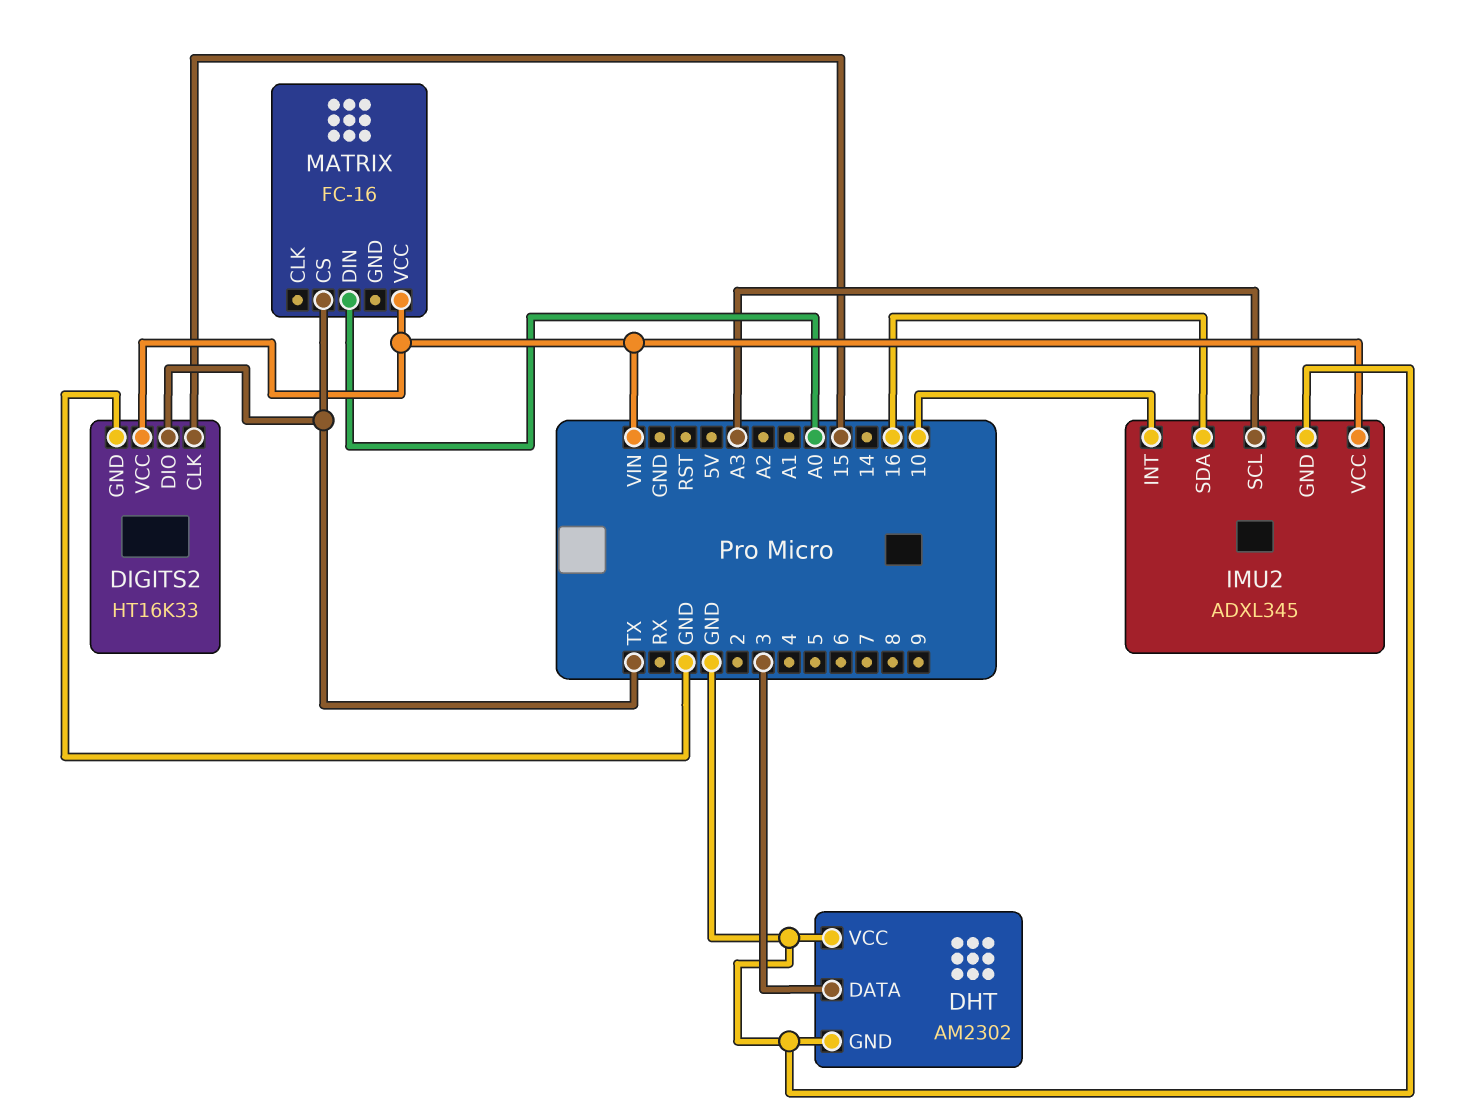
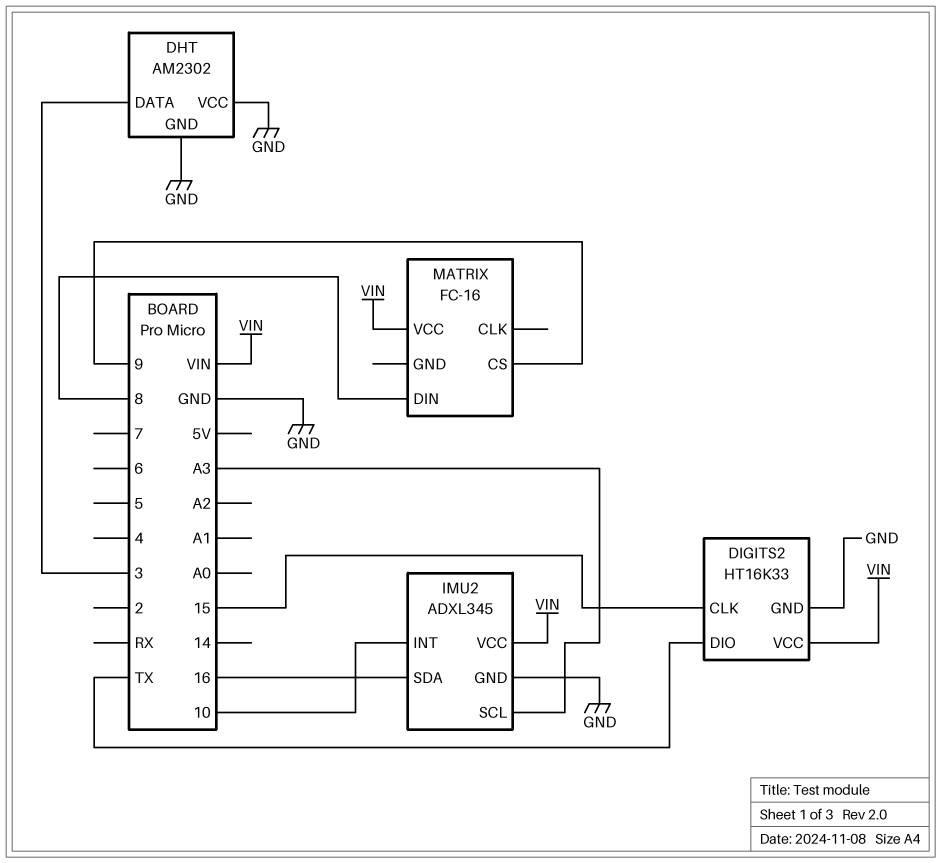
MATRIX pin CS: TX -> 9
MATRIX pin DIN: A0 -> 8

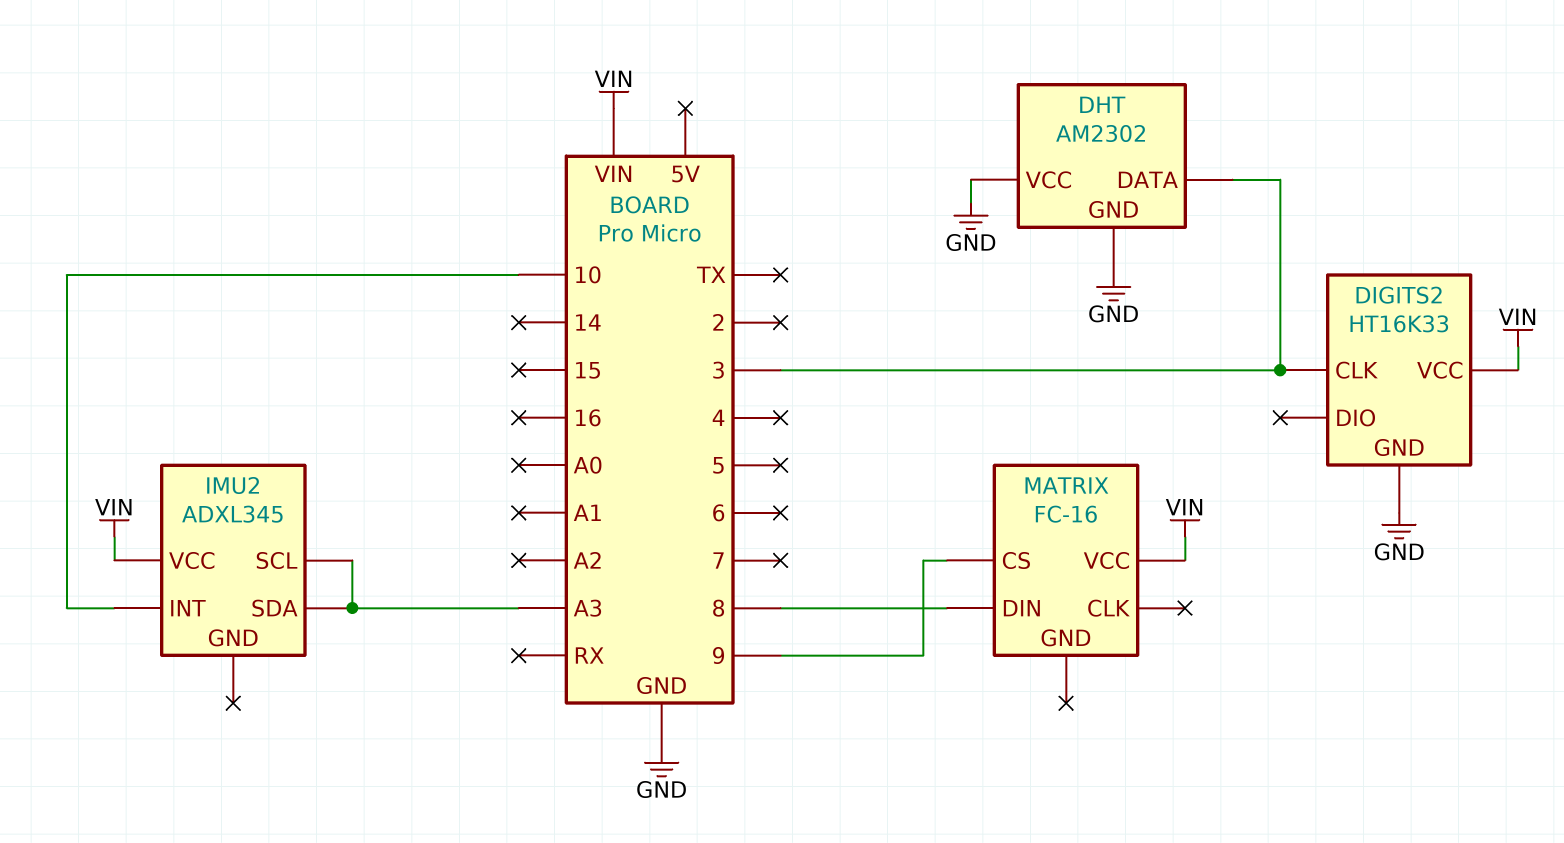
DIGITS2 pin CLK: 15 -> 3
DIGITS2 pin DIO: TX -> none
IMU2 pin GND: GND -> none
IMU2 pin SDA: 16 -> A3

